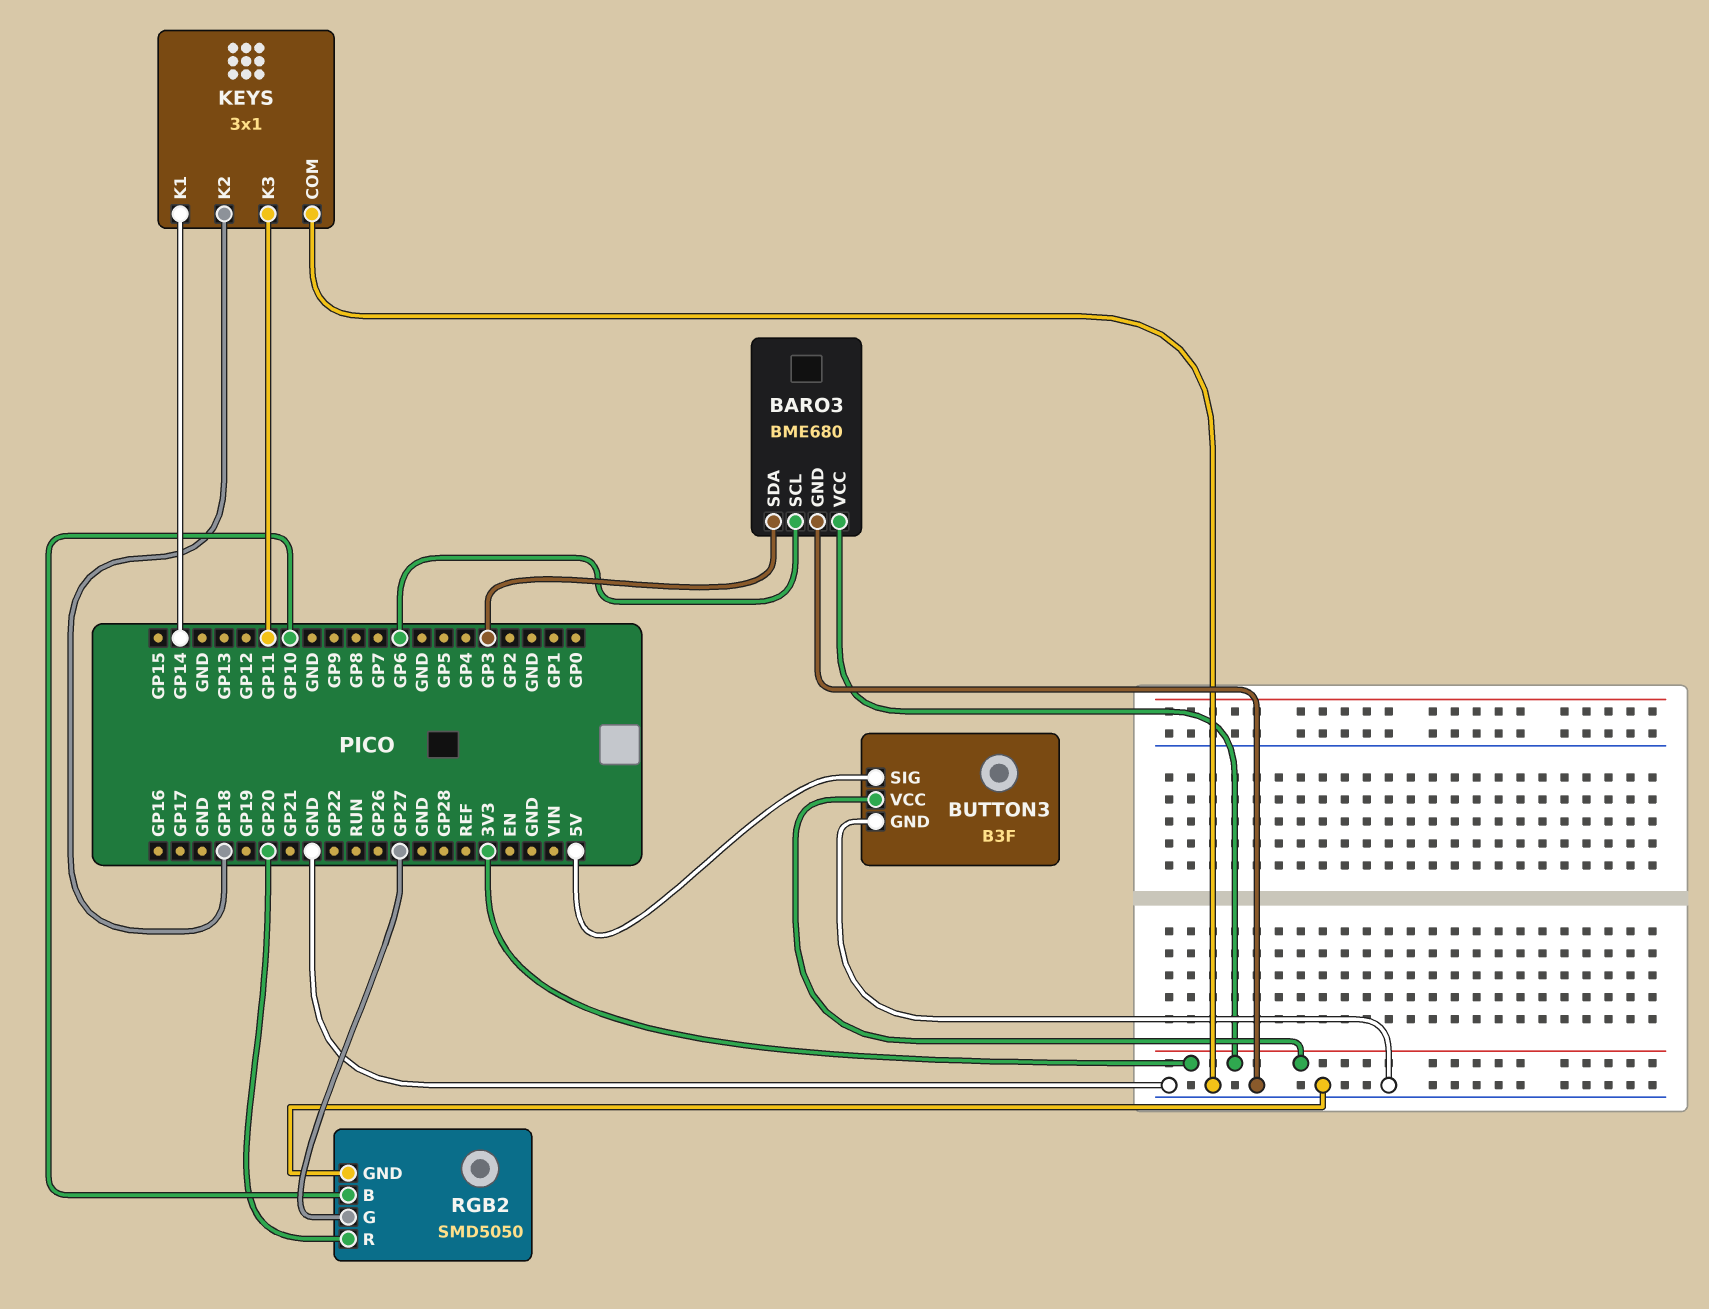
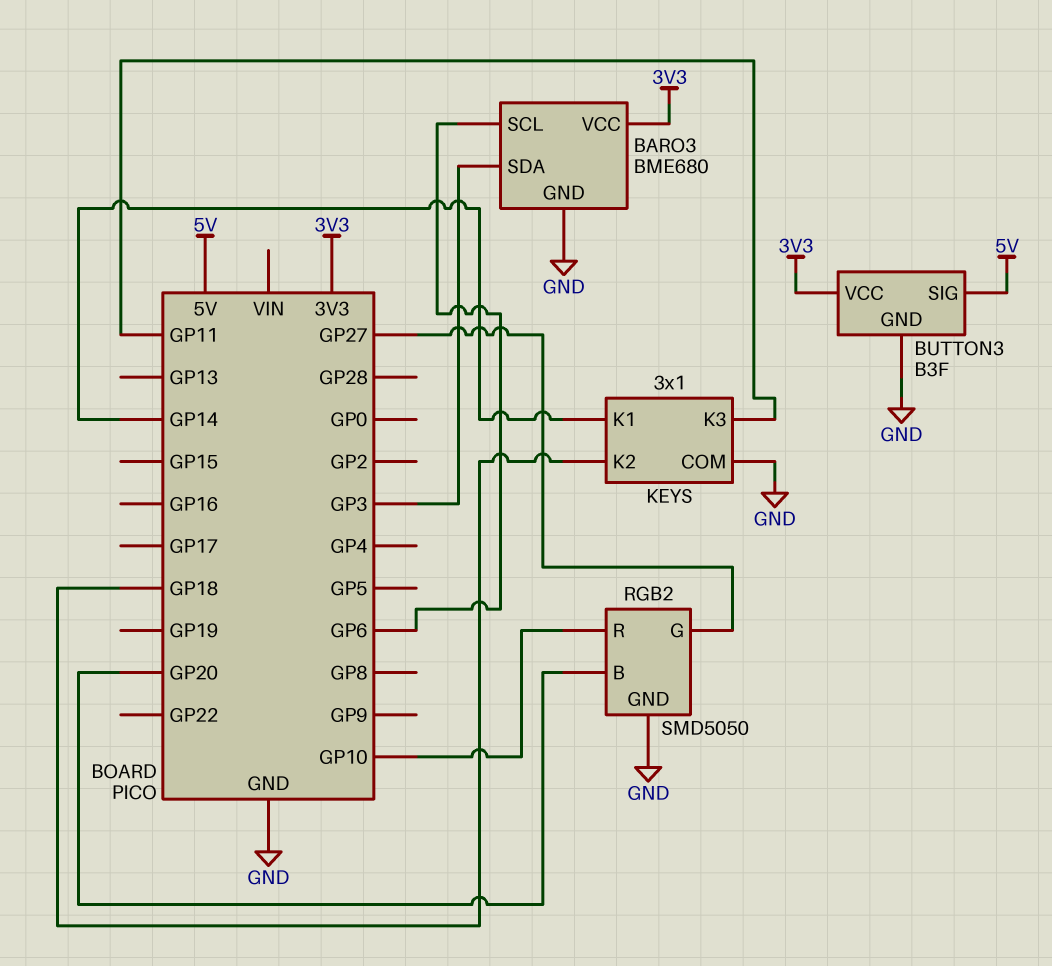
RGB2 pin B: GP10 -> GP20
RGB2 pin R: GP20 -> GP10

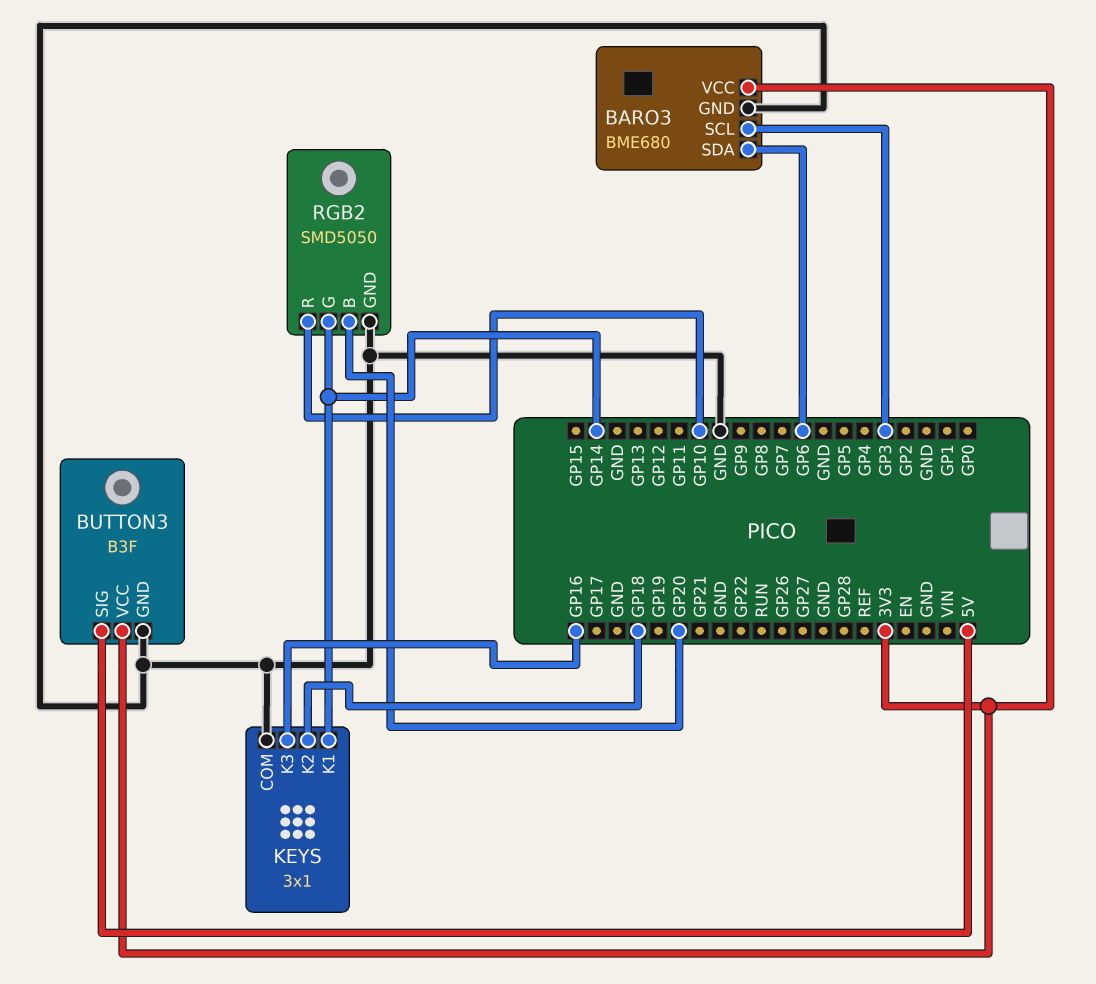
BARO3 pin SCL: GP6 -> GP3
BARO3 pin SDA: GP3 -> GP6
KEYS pin K3: GP11 -> GP16
RGB2 pin G: GP27 -> GP14

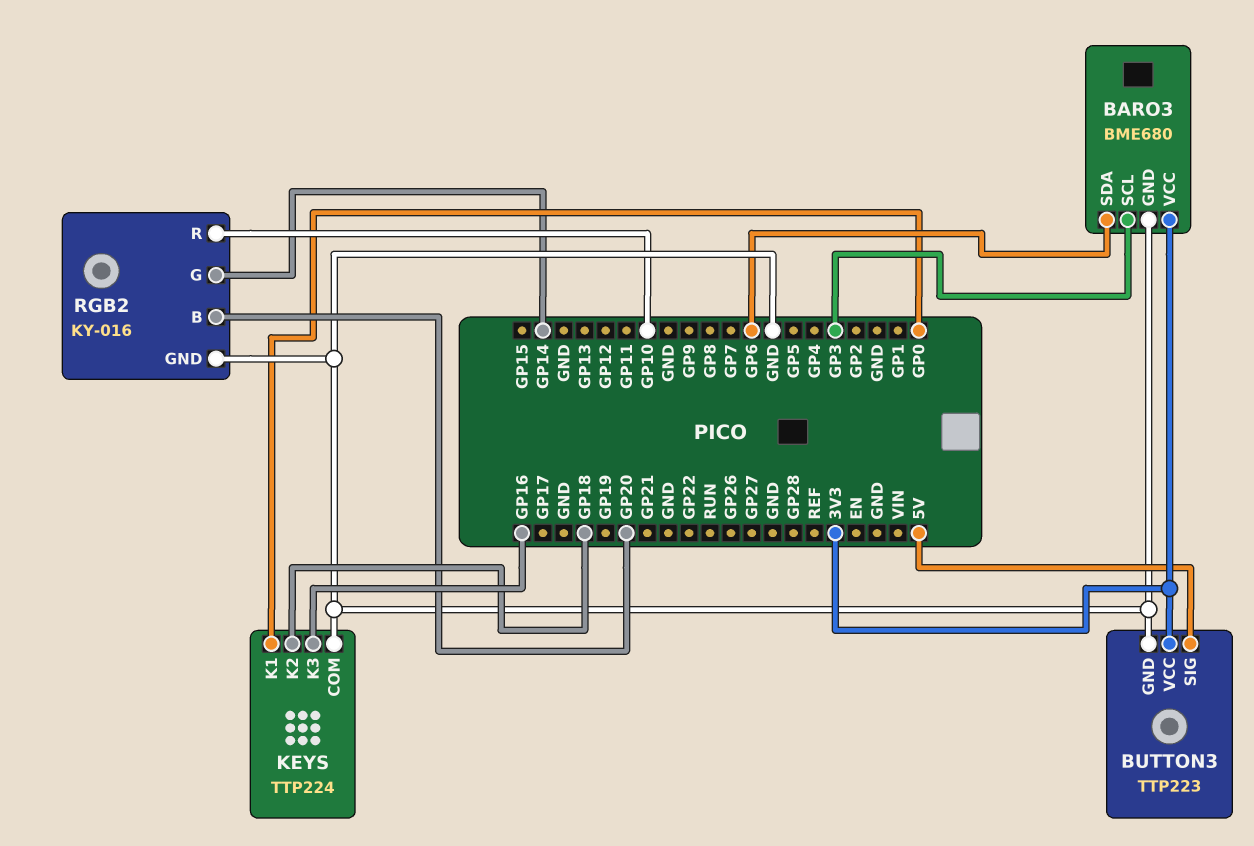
BUTTON3: B3F -> TTP223
KEYS: 3x1 -> TTP224
KEYS pin K1: GP14 -> GP0
RGB2: SMD5050 -> KY-016

